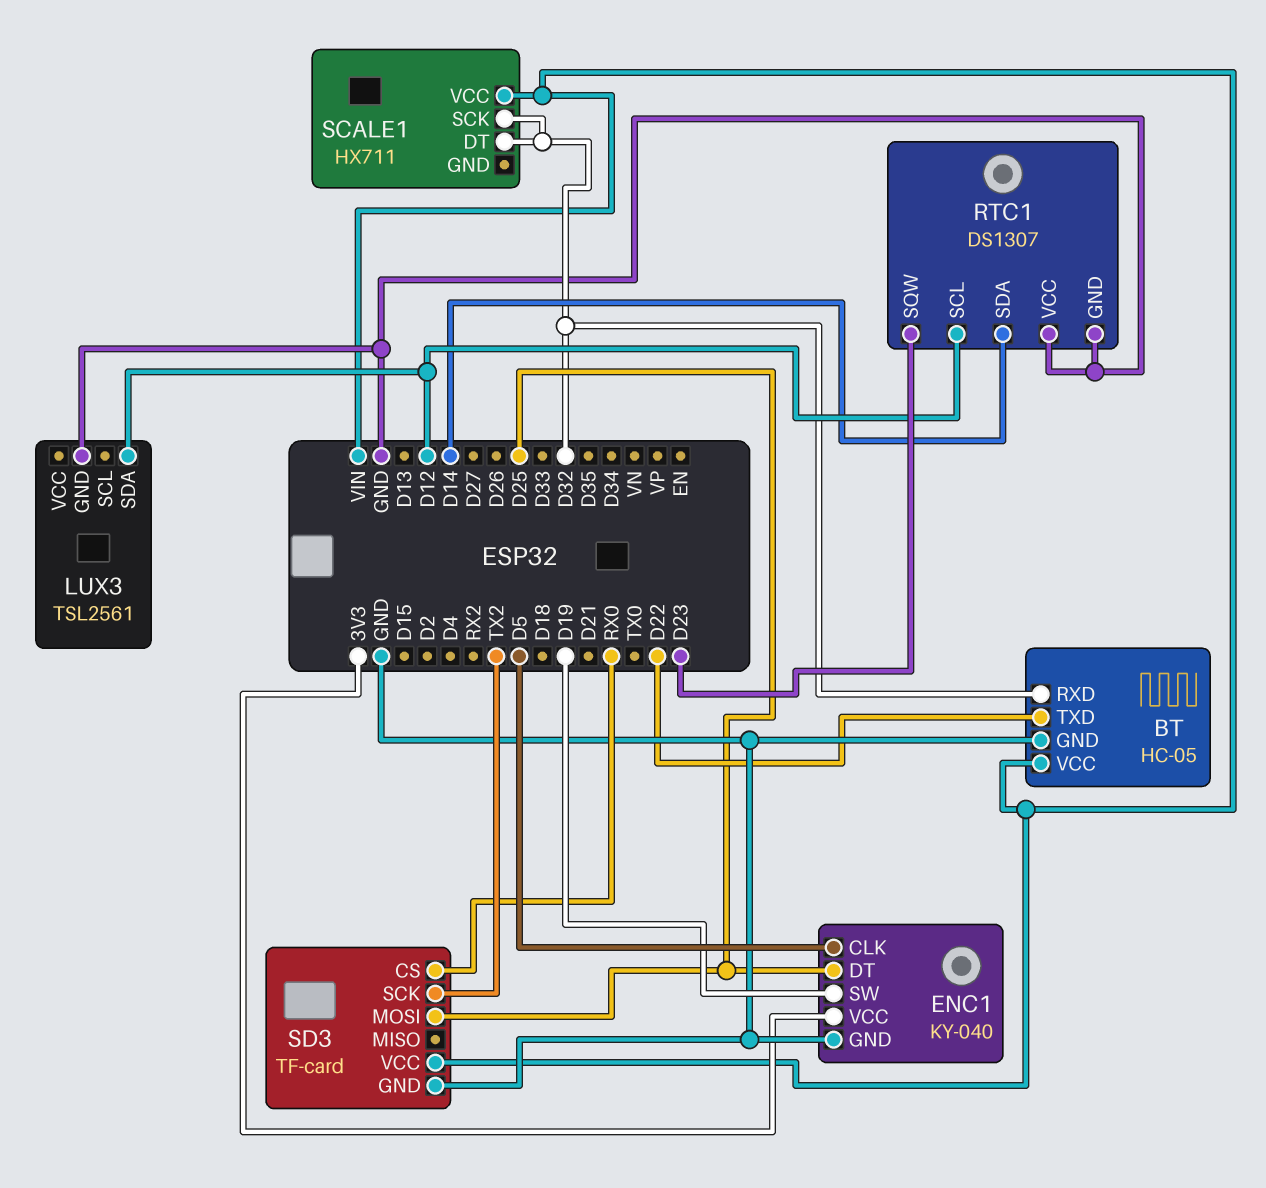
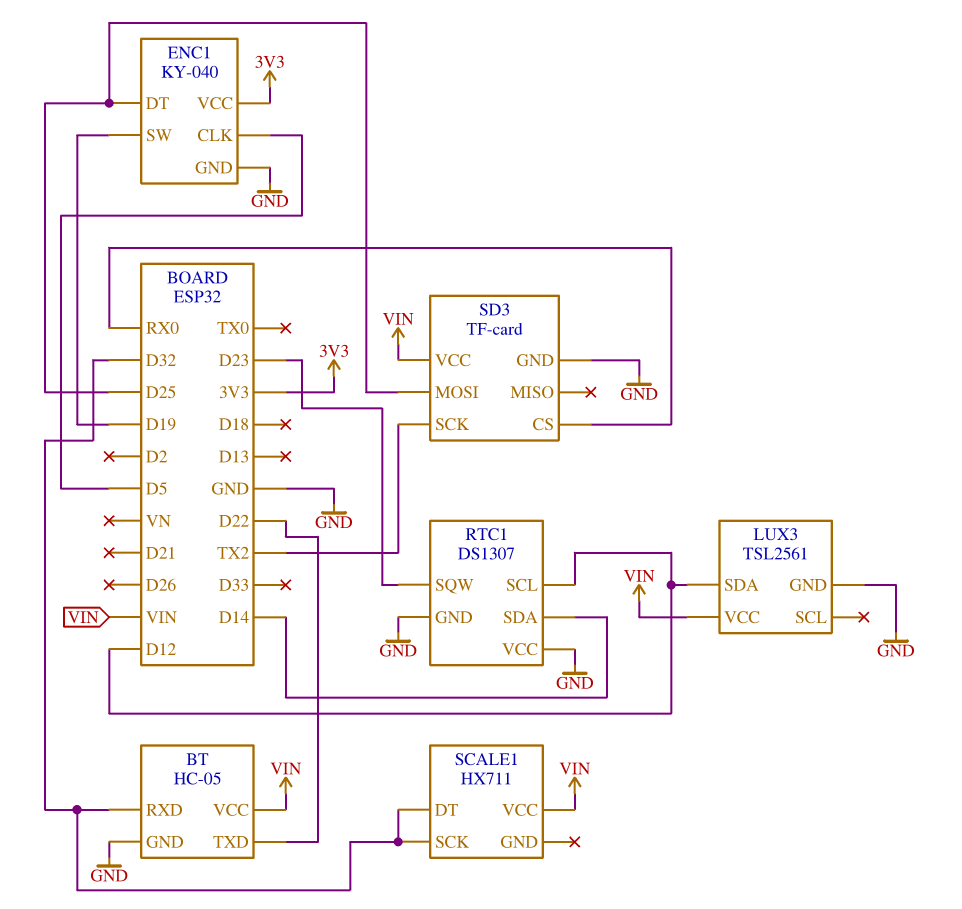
LUX3 pin VCC: none -> VIN

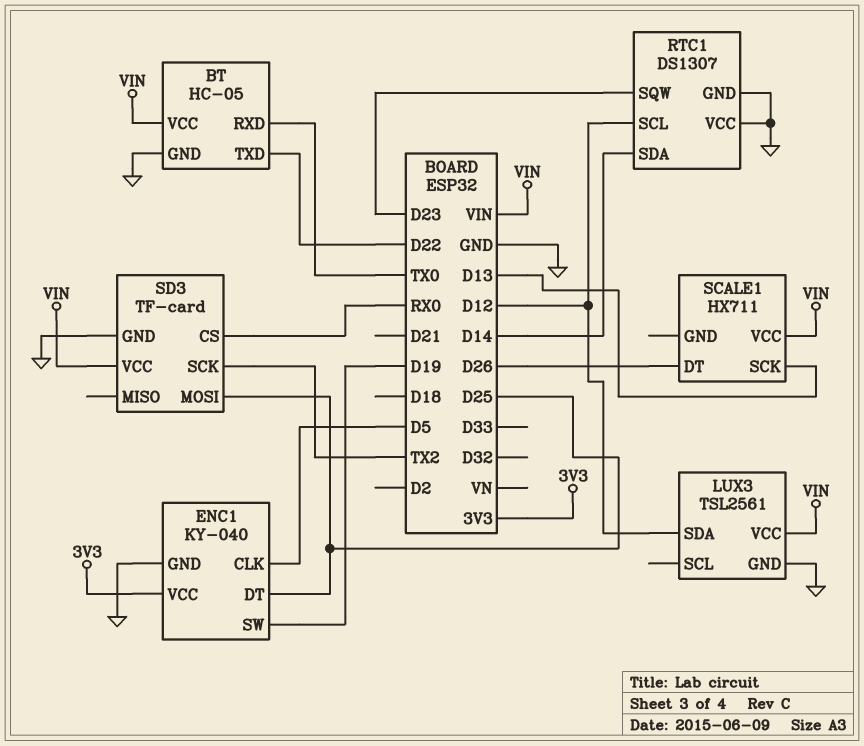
BT pin RXD: D32 -> TX0
SCALE1 pin DT: D32 -> D26
SCALE1 pin SCK: D32 -> D13

